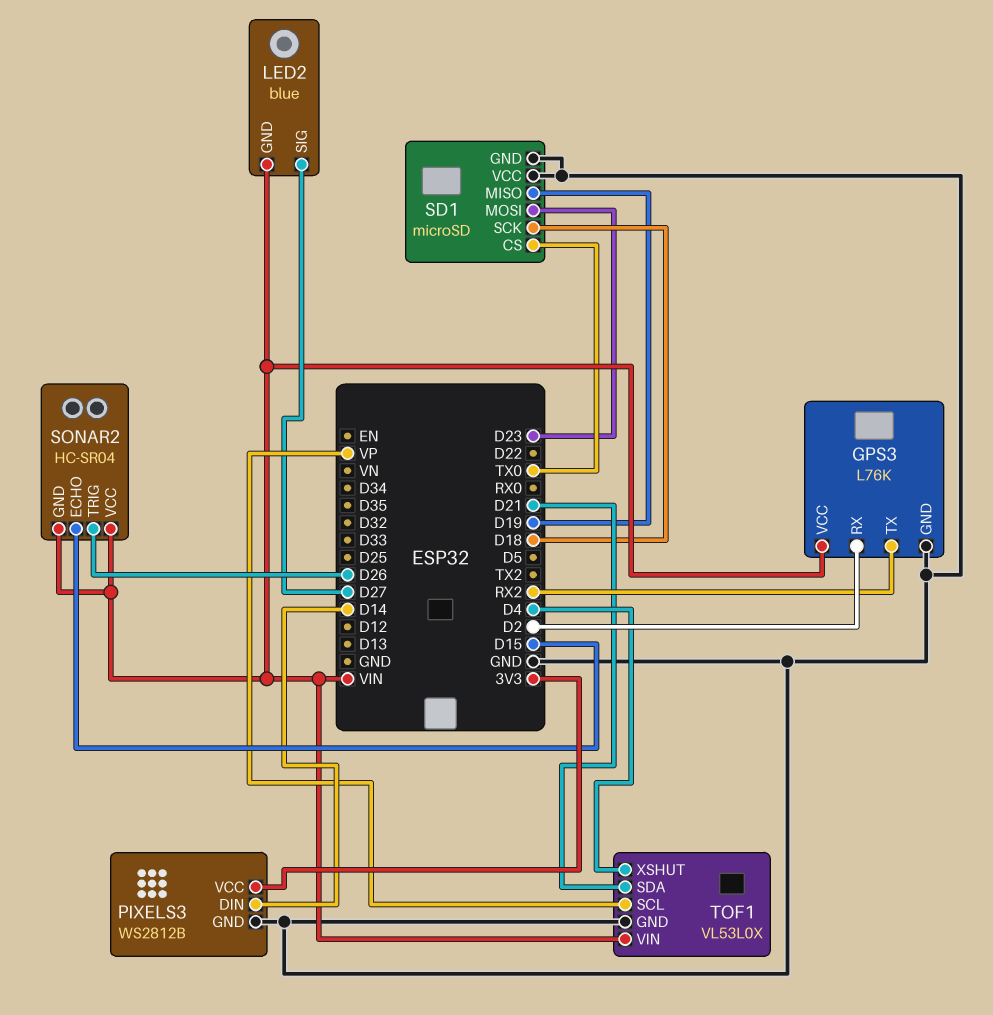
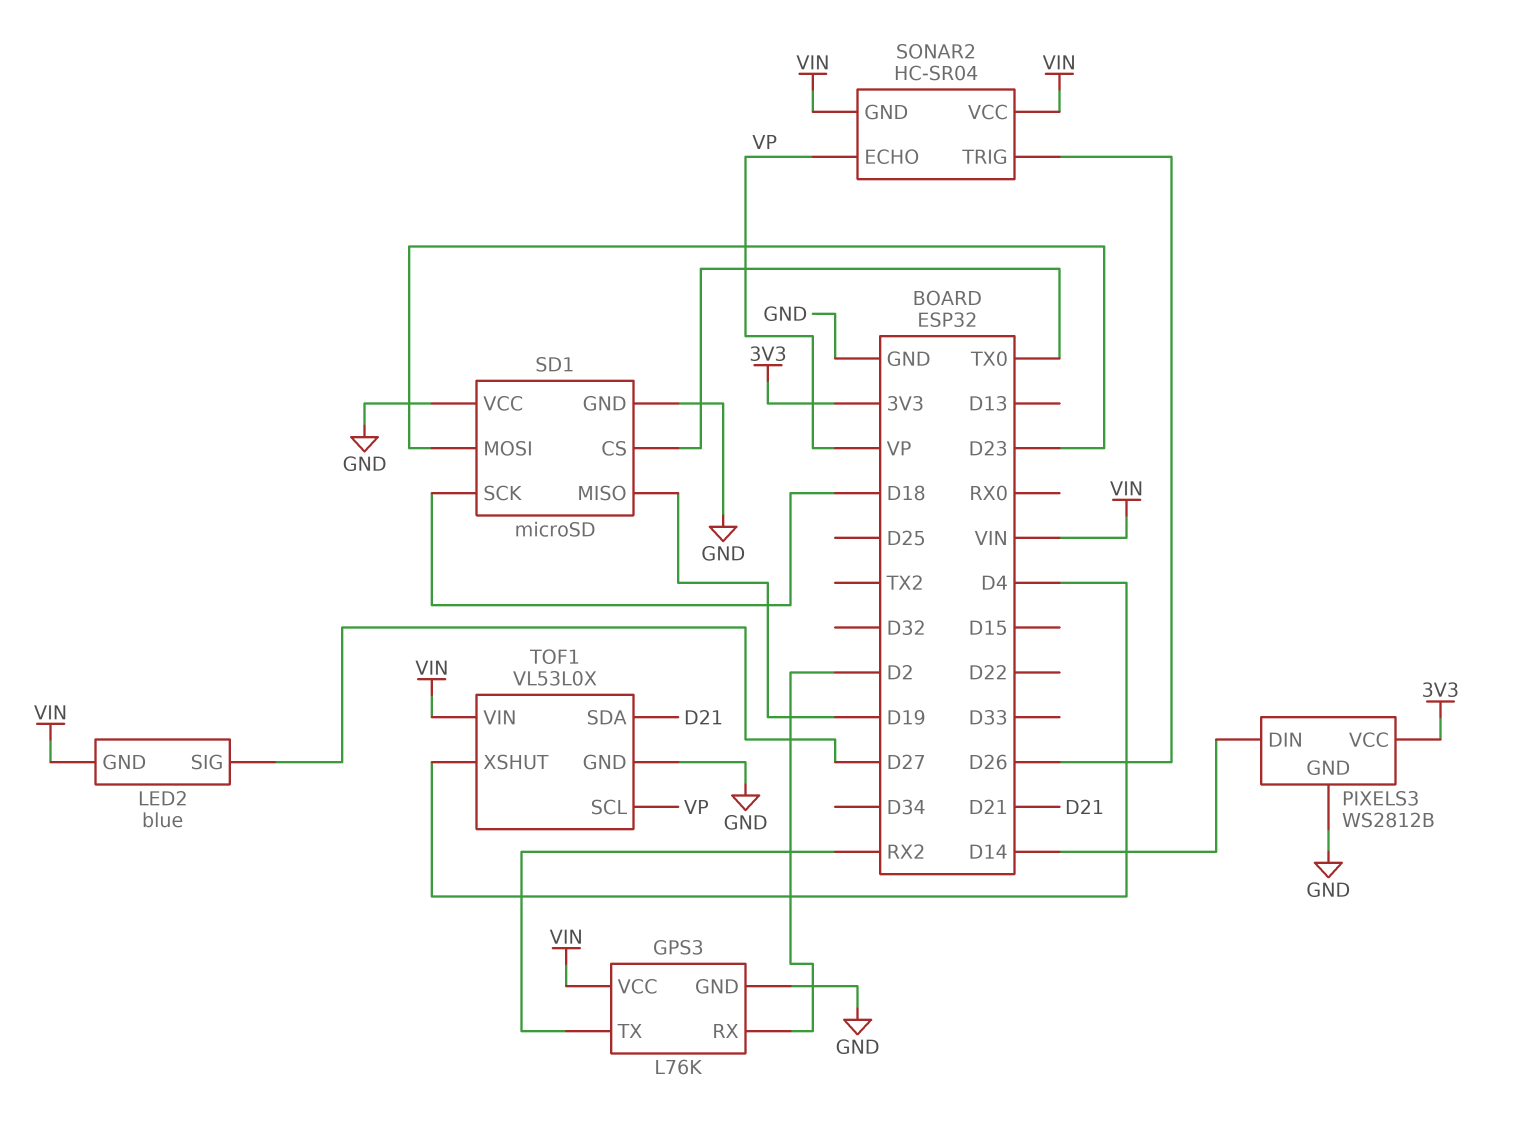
SONAR2 pin ECHO: D15 -> VP

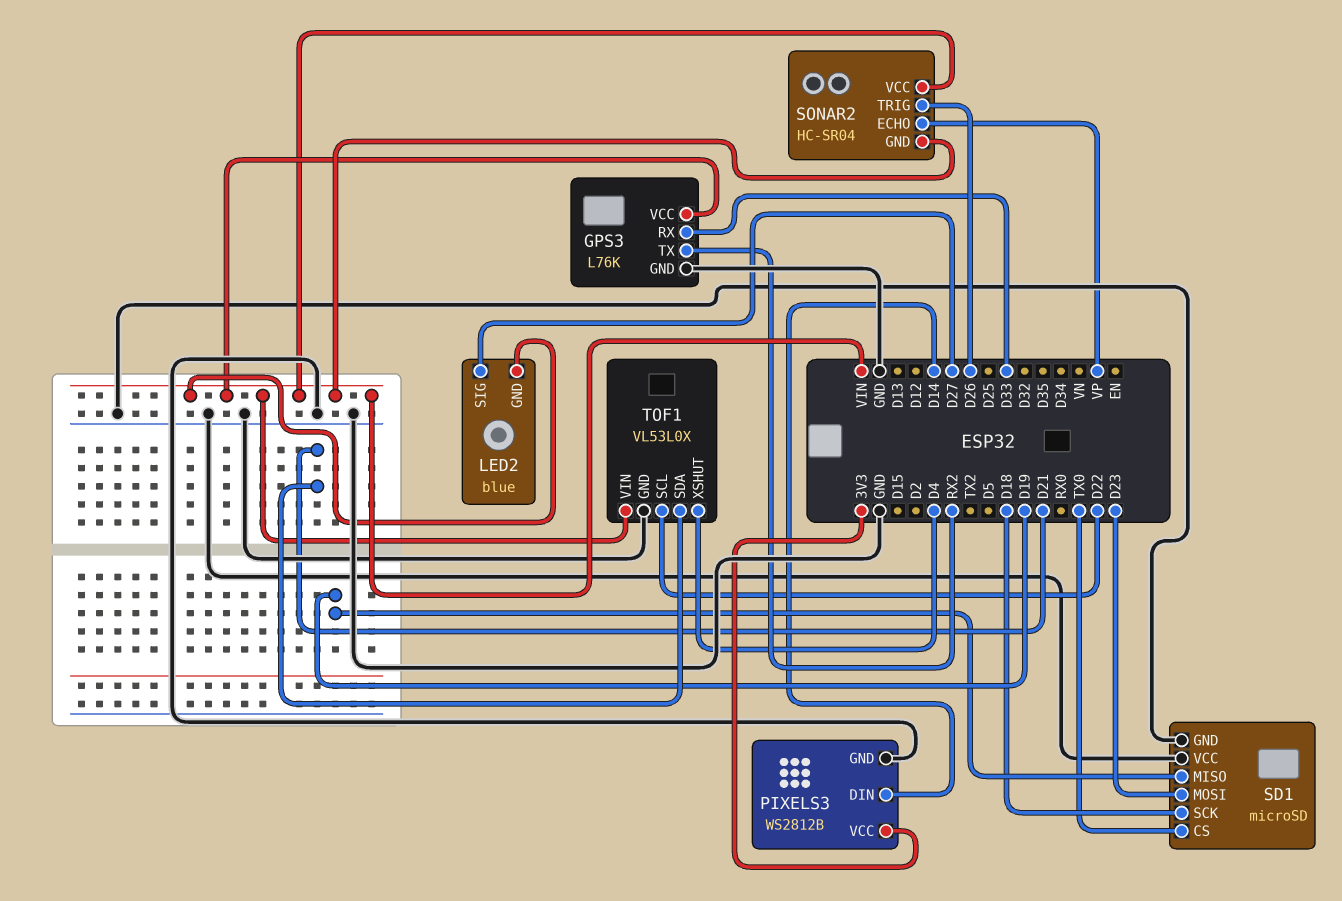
GPS3 pin RX: D2 -> D33
TOF1 pin SCL: VP -> D22

